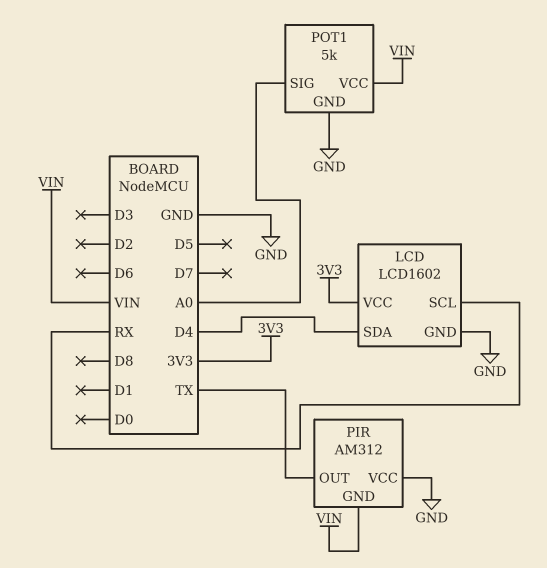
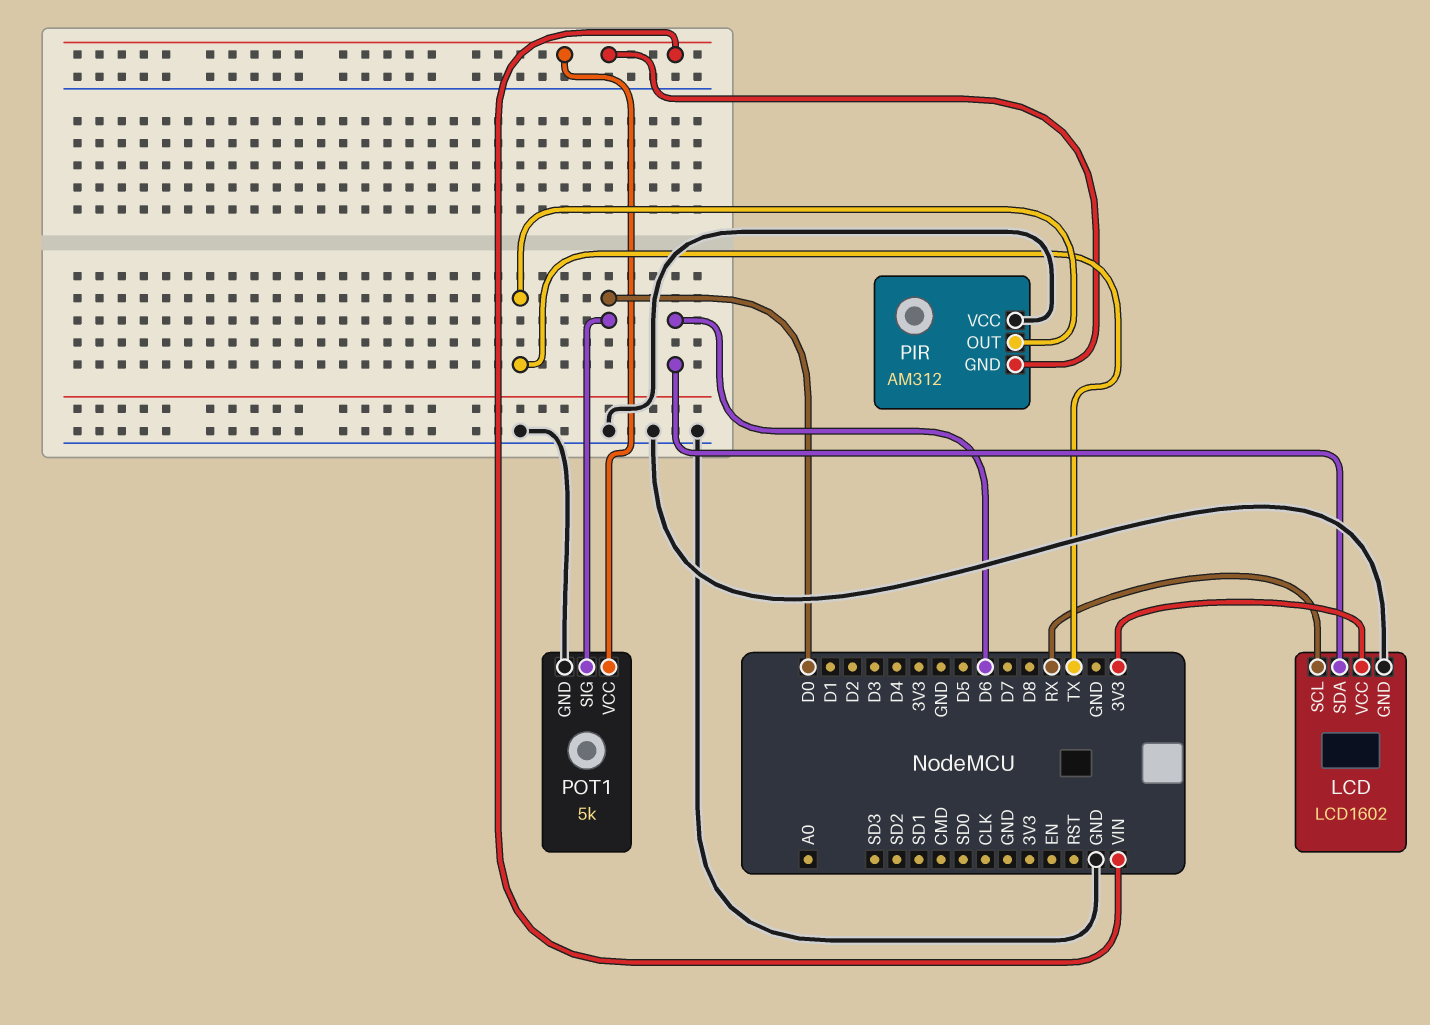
LCD pin SDA: D4 -> D6
POT1 pin SIG: A0 -> D0

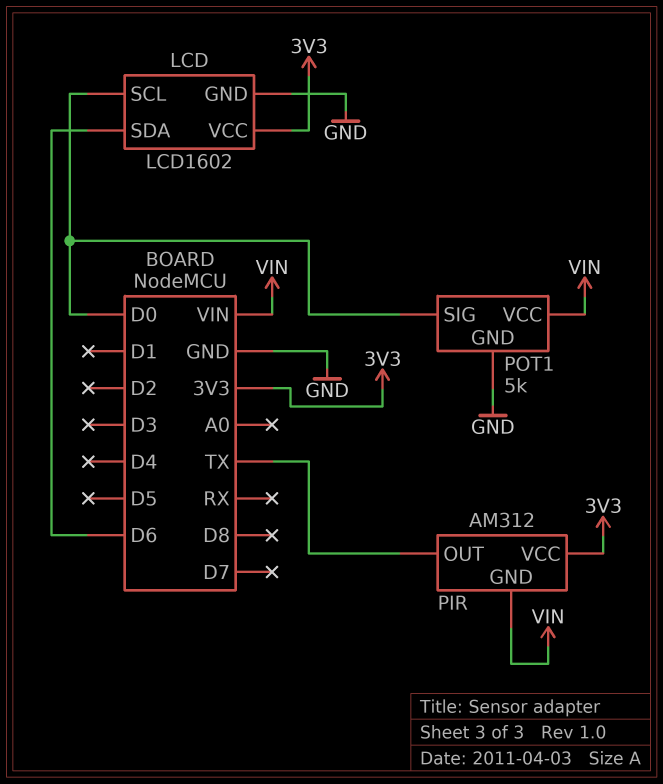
LCD pin SCL: RX -> D0
PIR pin VCC: GND -> 3V3

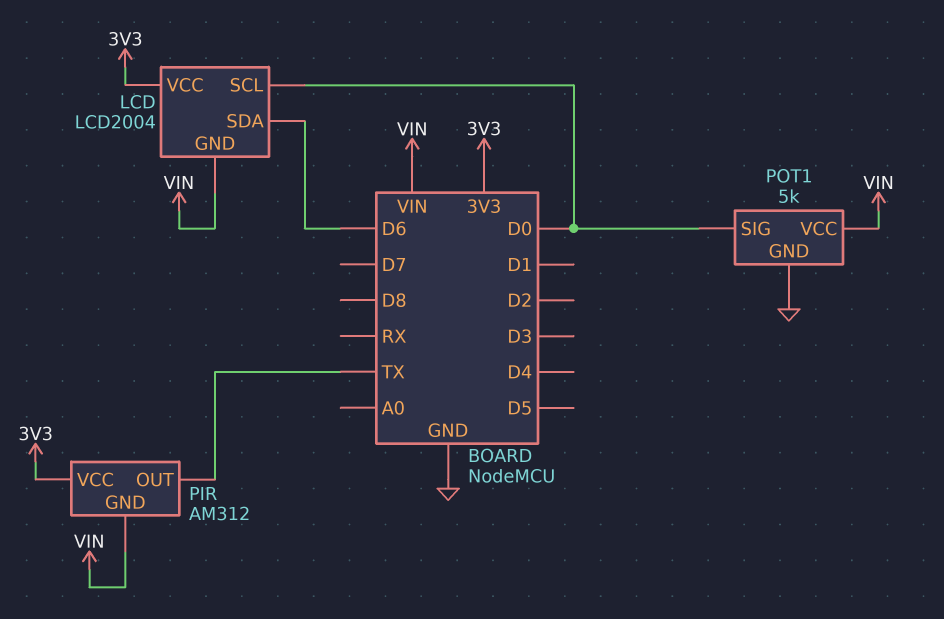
LCD: LCD1602 -> LCD2004
LCD pin GND: GND -> VIN

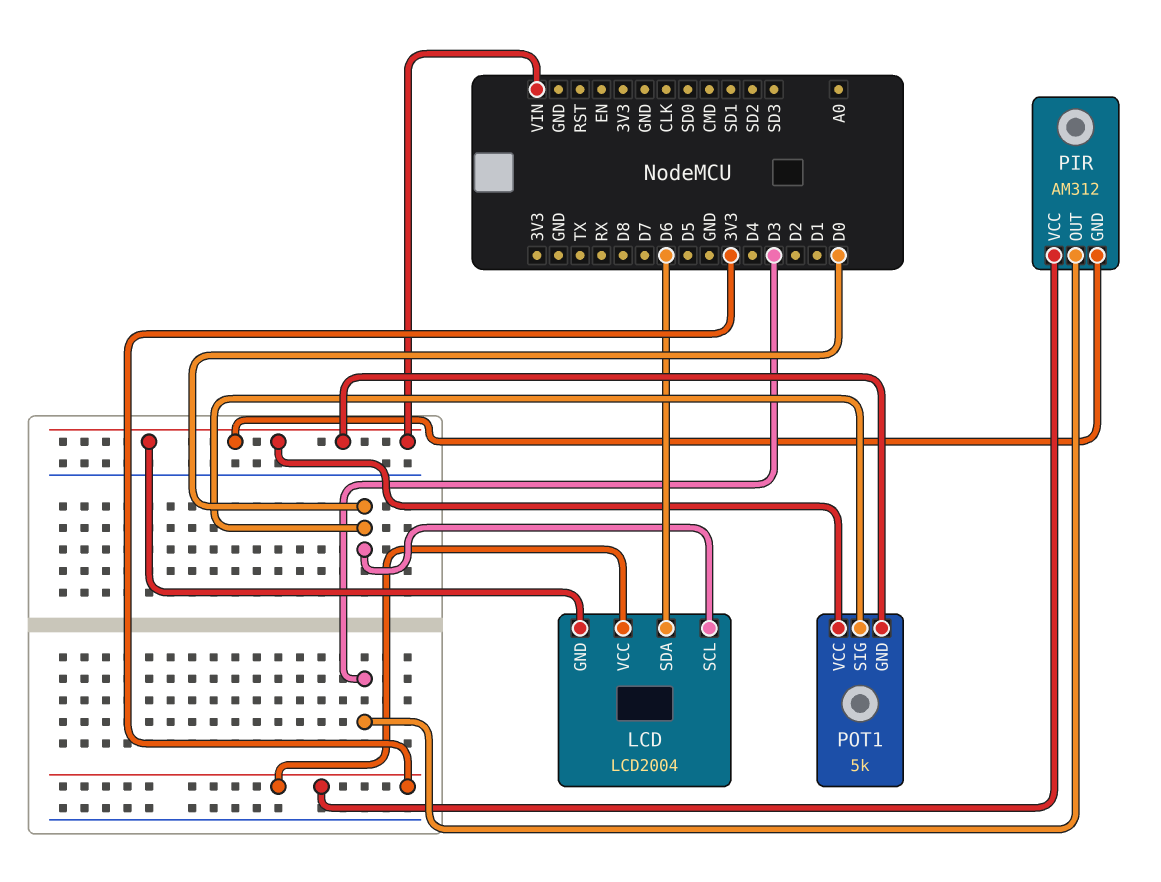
PIR pin OUT: TX -> D3
POT1 pin GND: GND -> VIN

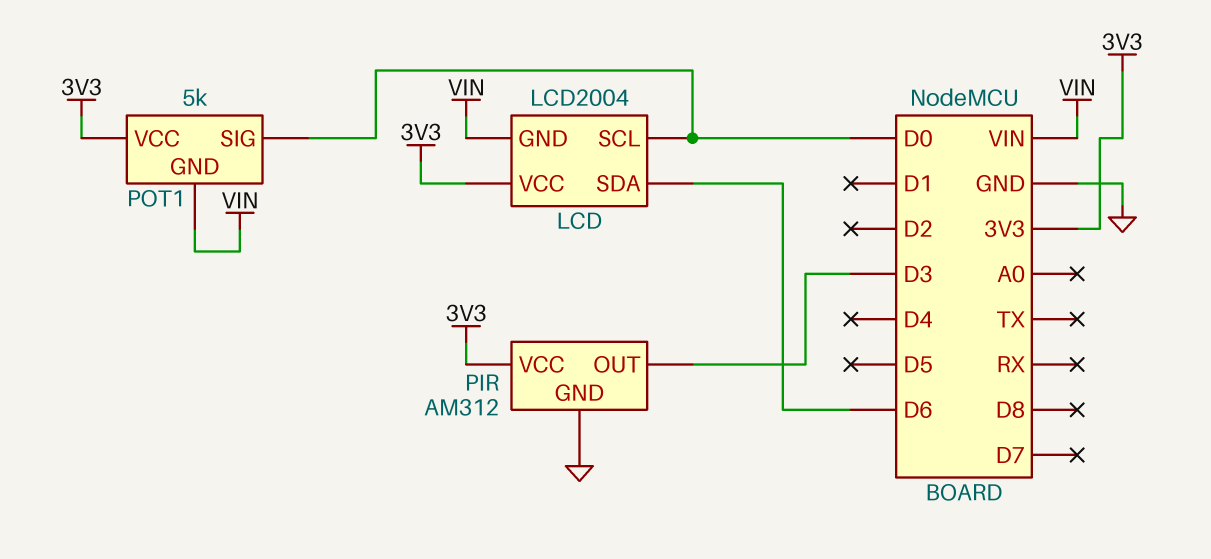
PIR pin GND: VIN -> GND
POT1 pin VCC: VIN -> 3V3

